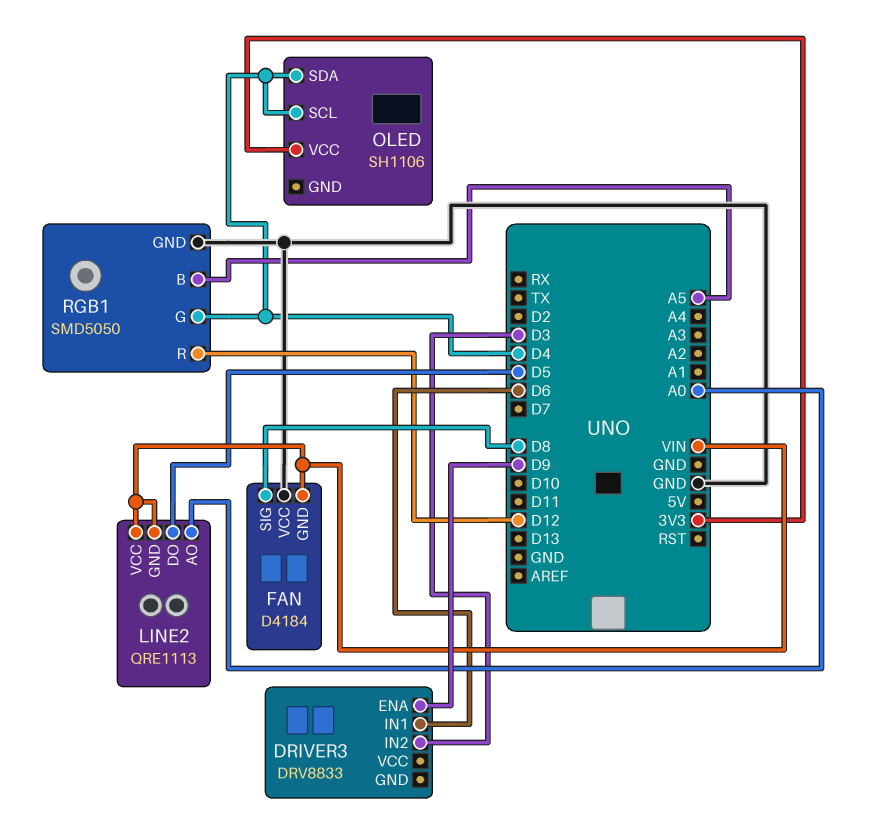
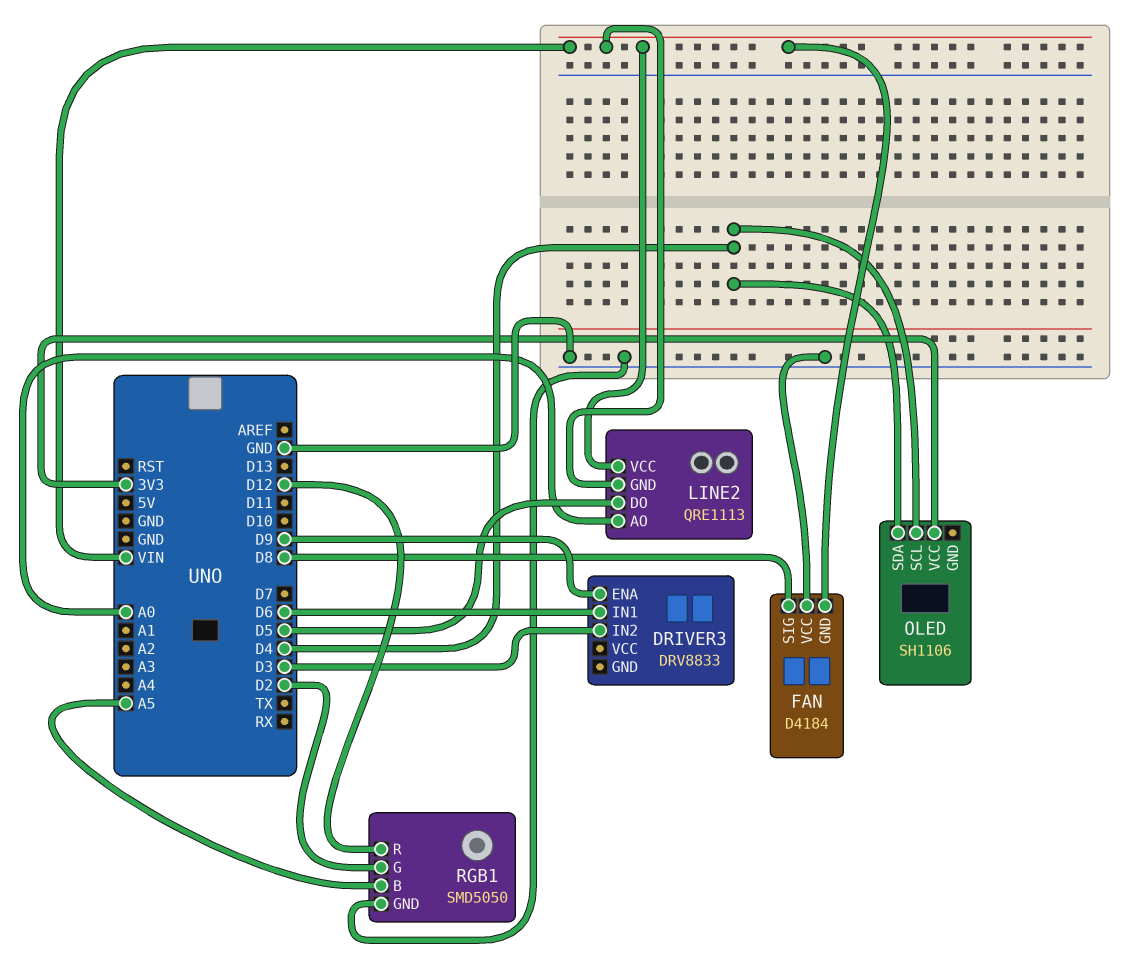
RGB1 pin G: D4 -> D2

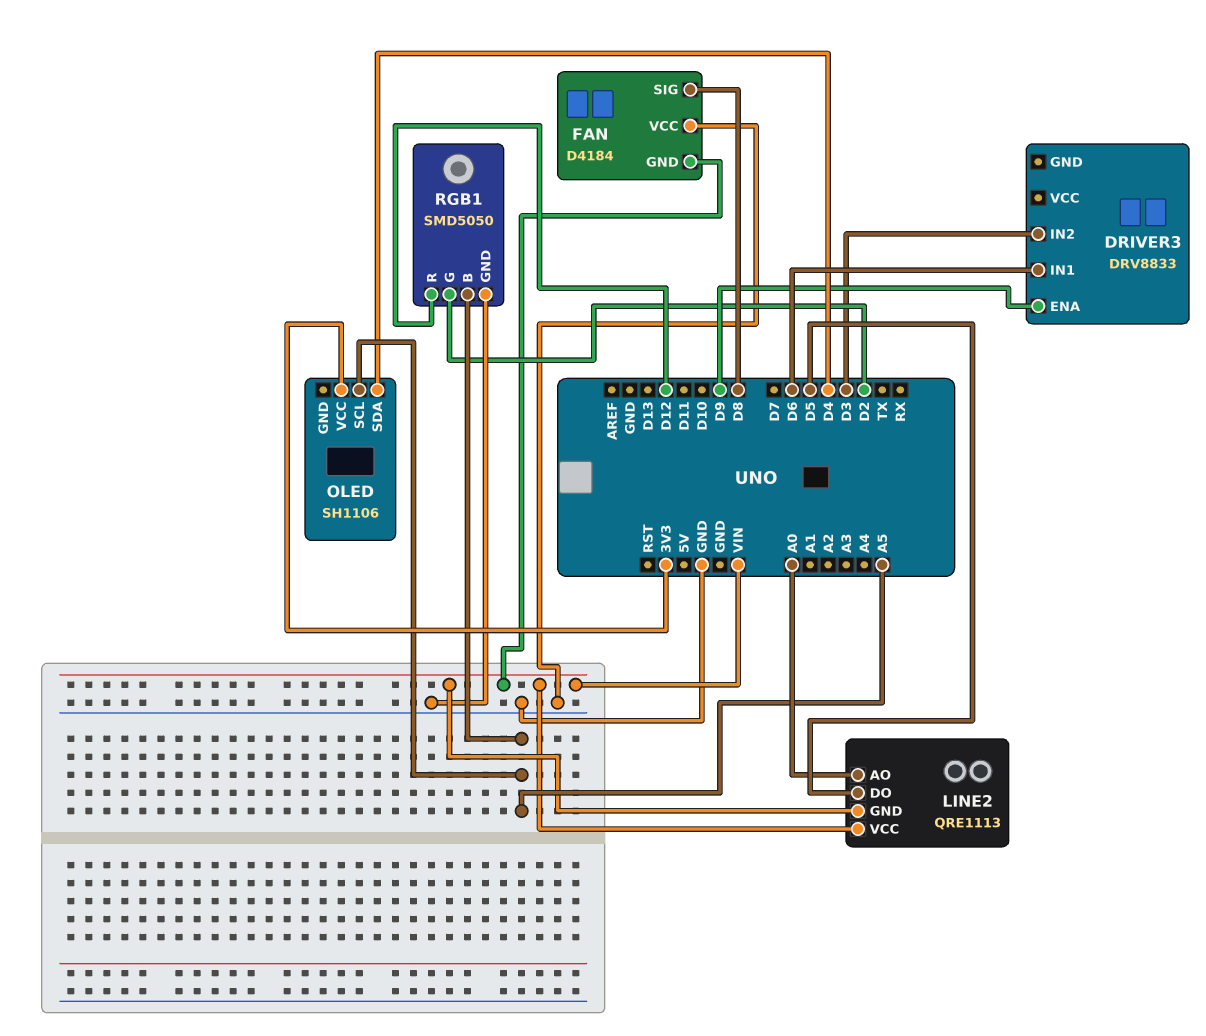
OLED pin SCL: D4 -> A5

